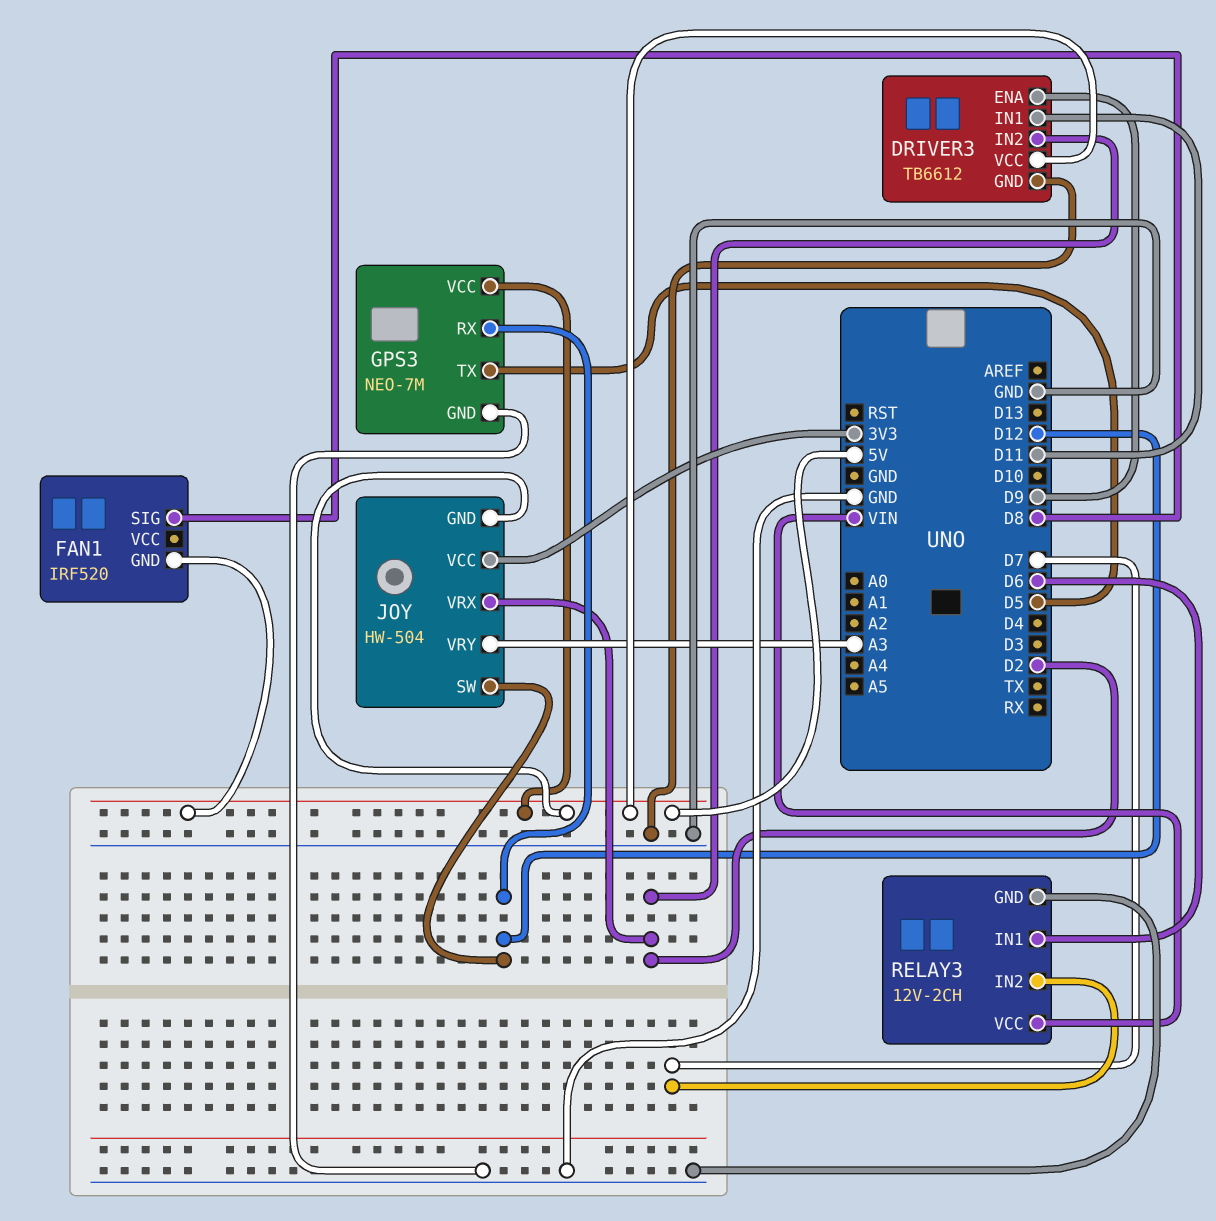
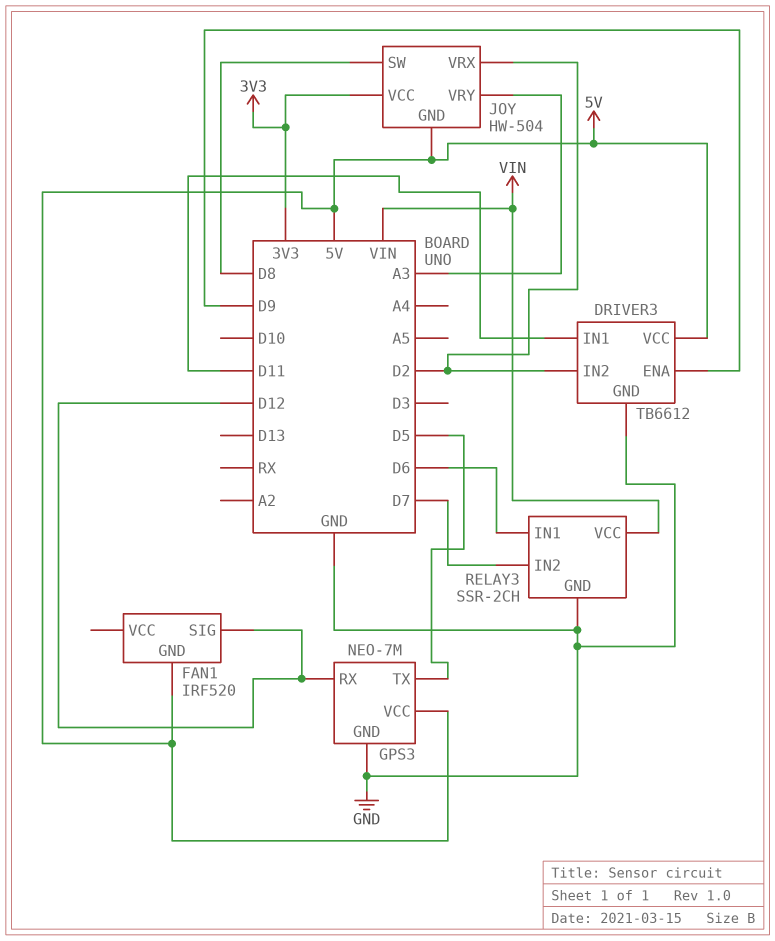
FAN1 pin SIG: D8 -> D12
JOY pin SW: D12 -> D8
RELAY3: 12V-2CH -> SSR-2CH

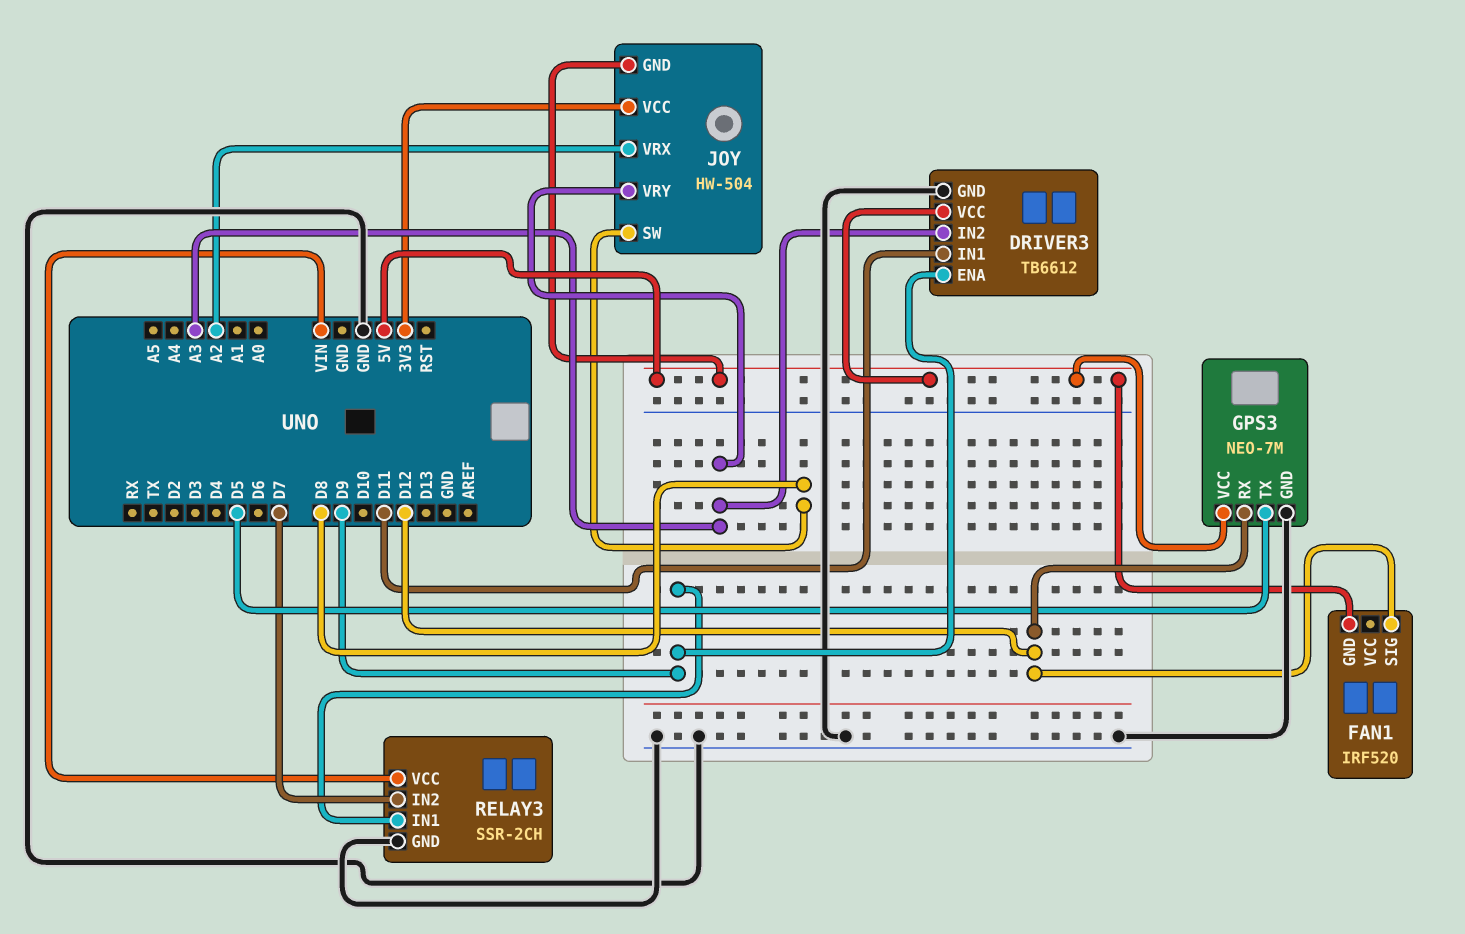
DRIVER3 pin IN2: D2 -> A3
JOY pin VRX: D2 -> A2
RELAY3 pin IN1: D6 -> D9

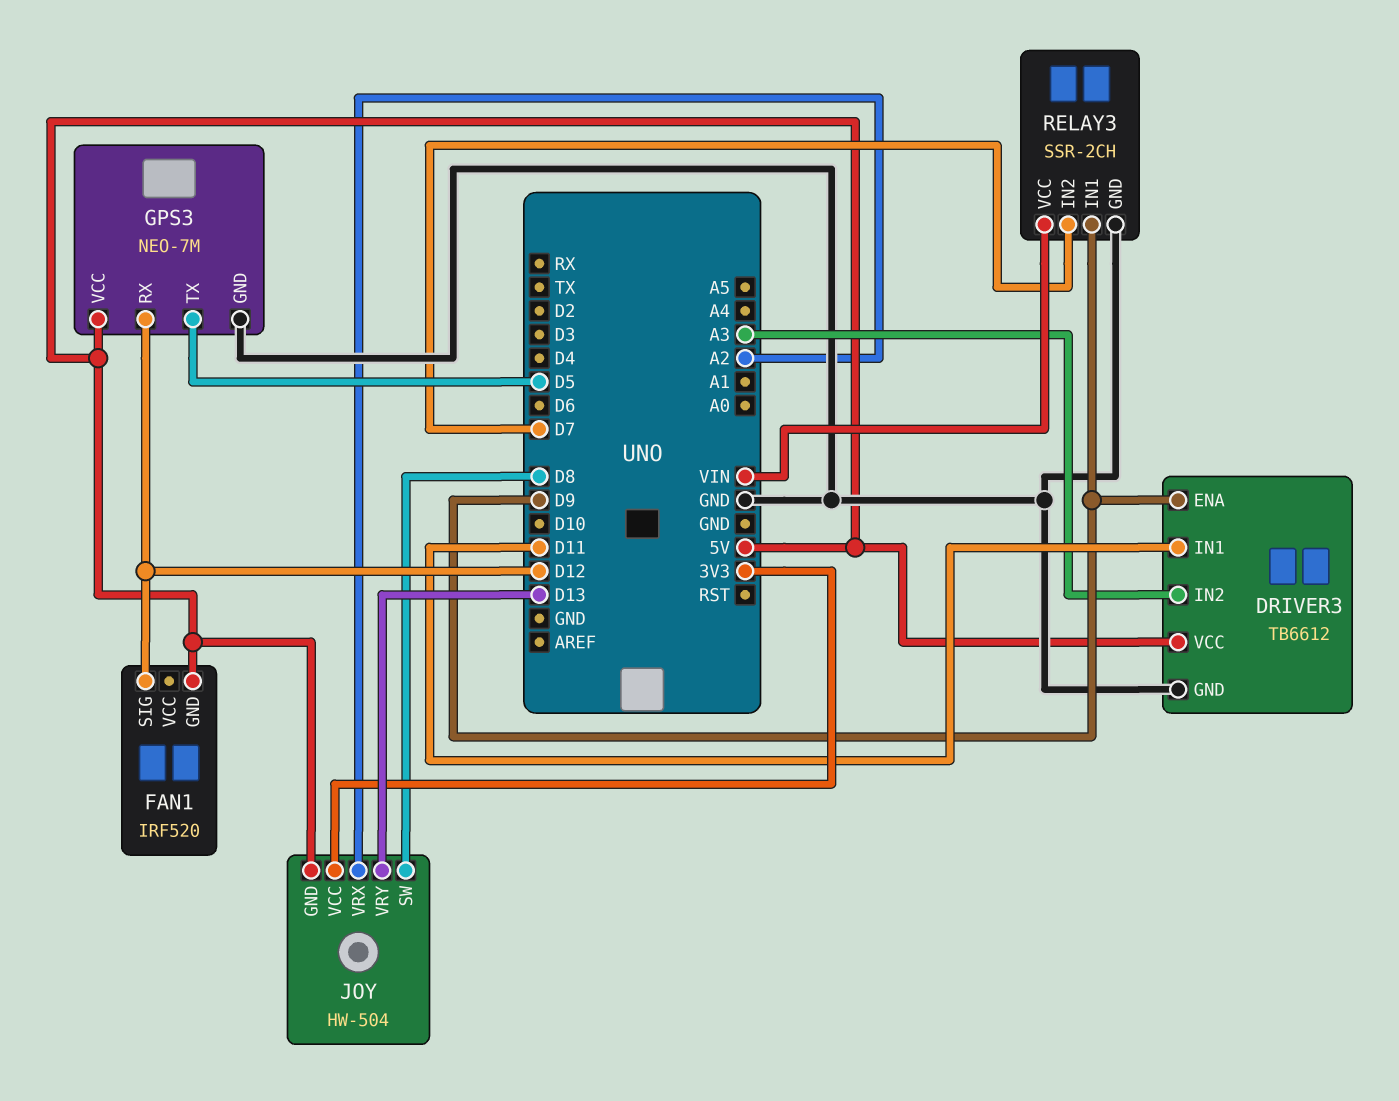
JOY pin VRY: A3 -> D13

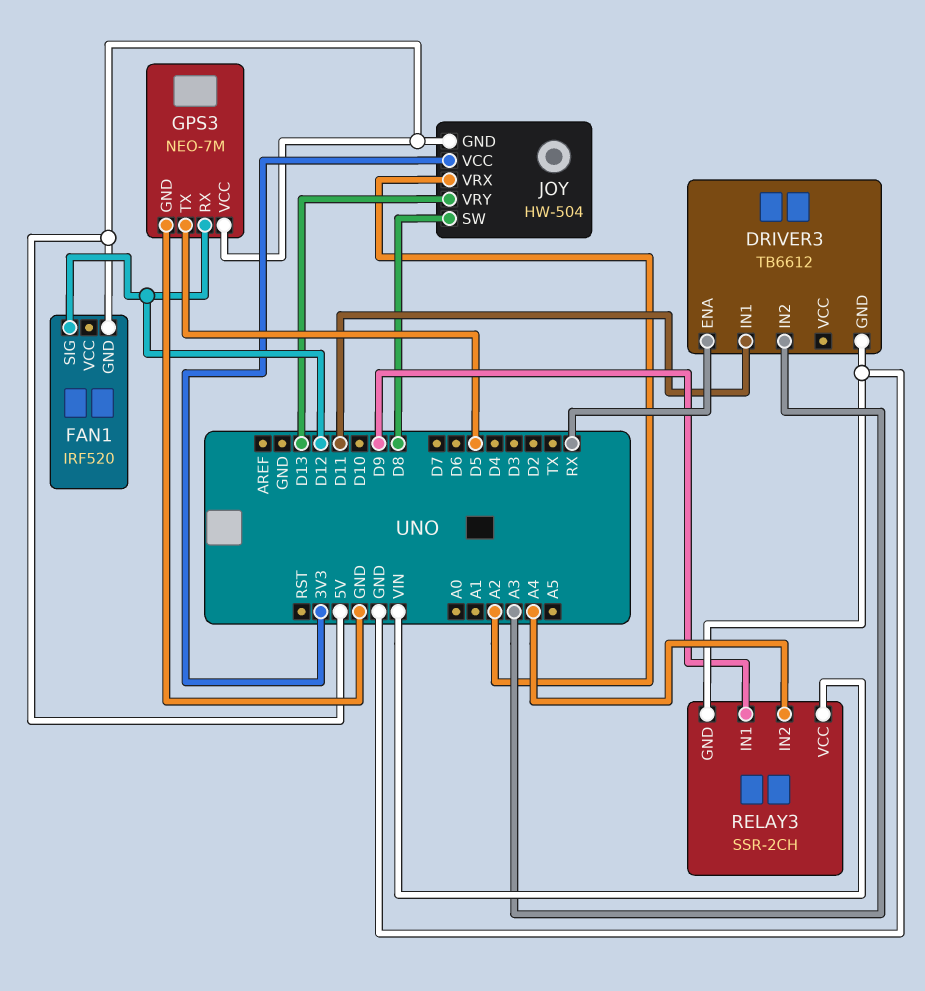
DRIVER3 pin ENA: D9 -> RX
DRIVER3 pin VCC: 5V -> none
RELAY3 pin IN2: D7 -> A4

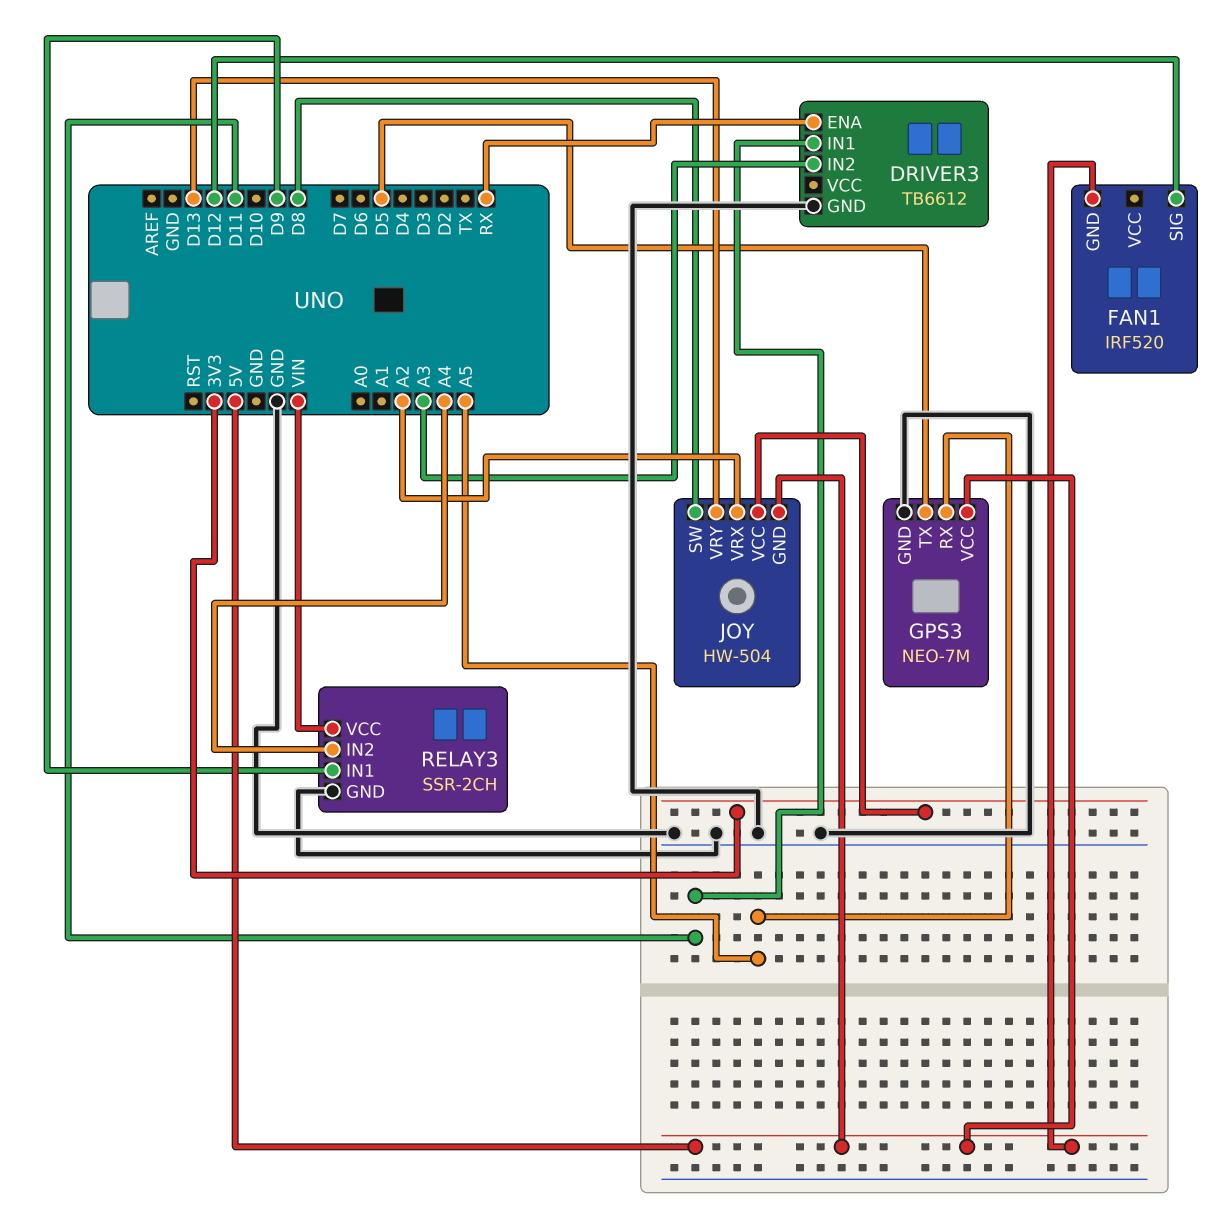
GPS3 pin RX: D12 -> A5

